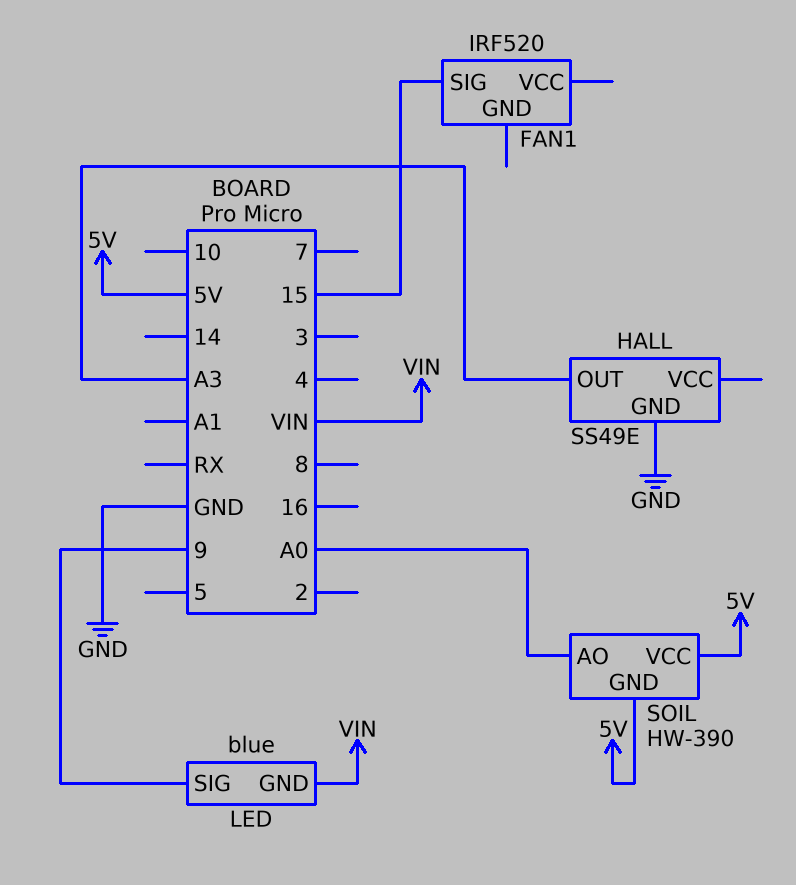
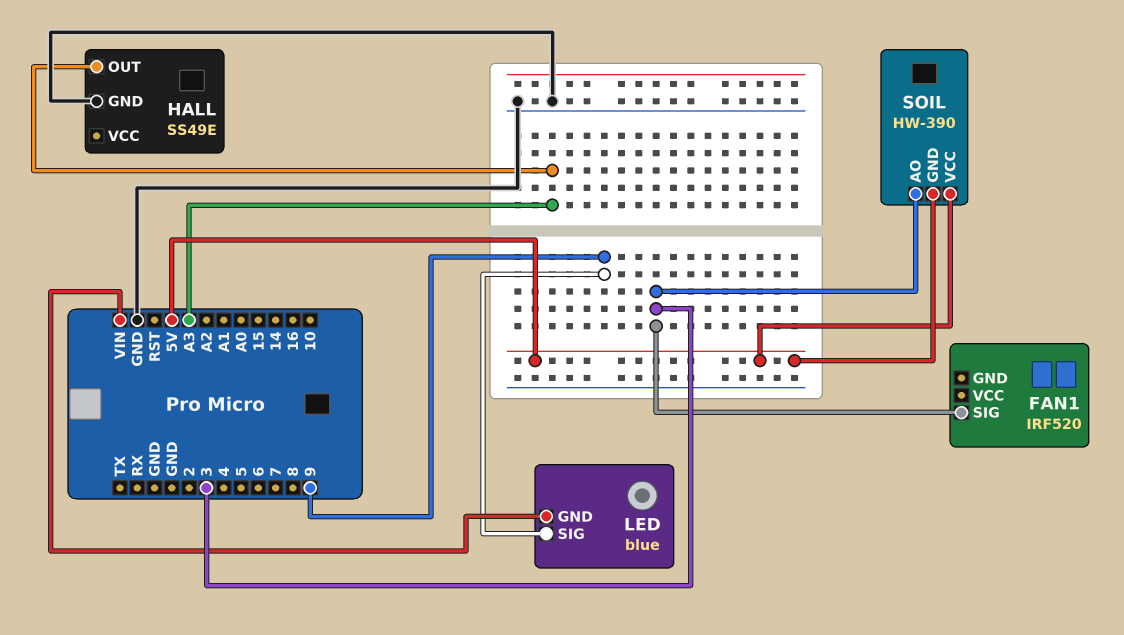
FAN1 pin SIG: 15 -> 3
SOIL pin AO: A0 -> 3

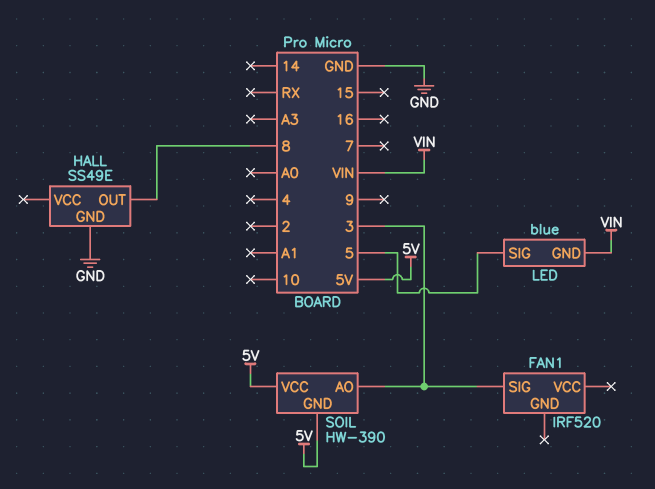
HALL pin OUT: A3 -> 8
LED pin SIG: 9 -> 5

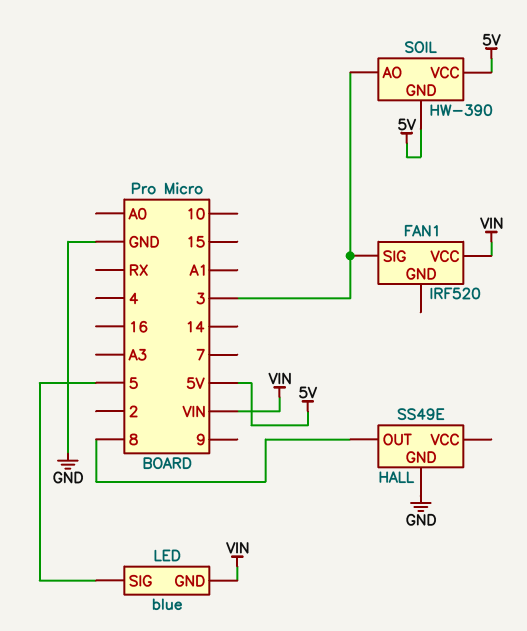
FAN1 pin VCC: none -> VIN

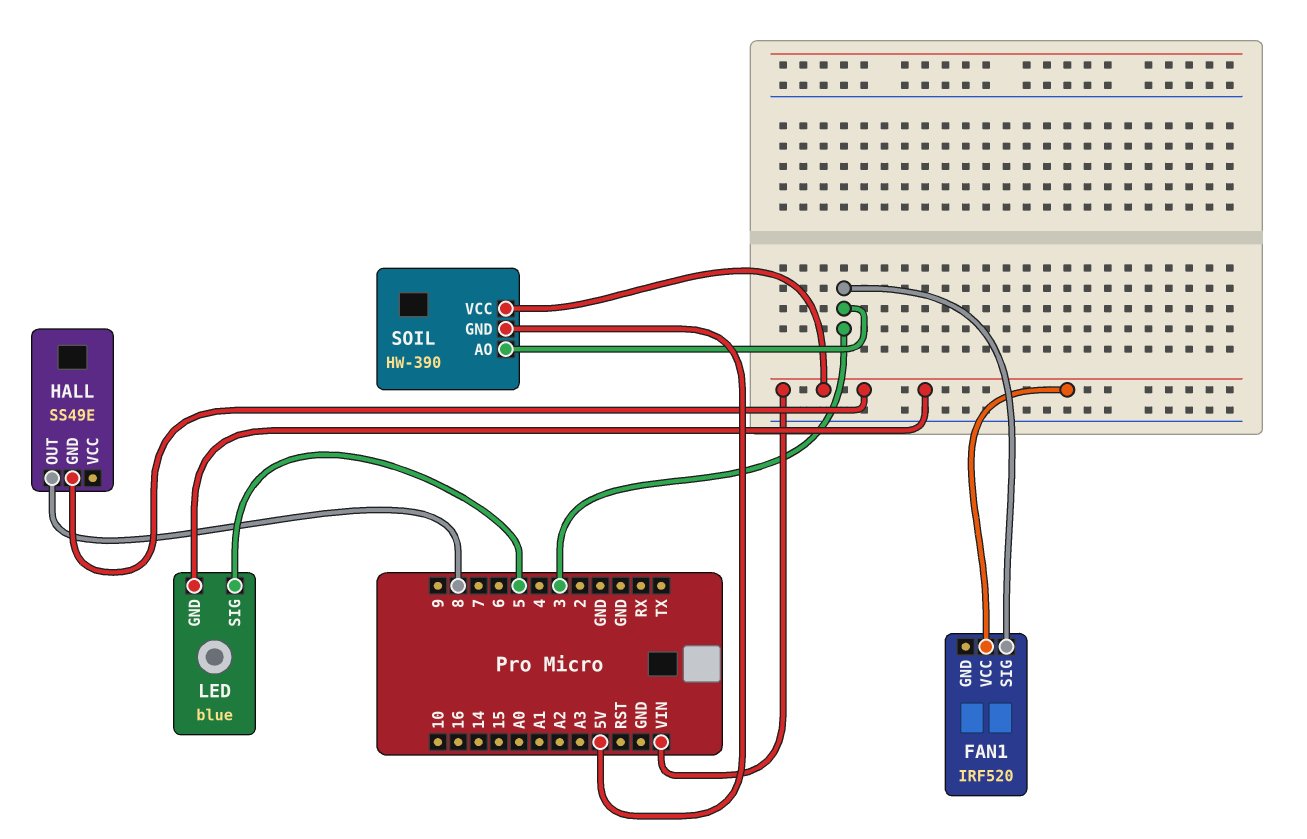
HALL pin GND: GND -> VIN
SOIL pin VCC: 5V -> VIN

